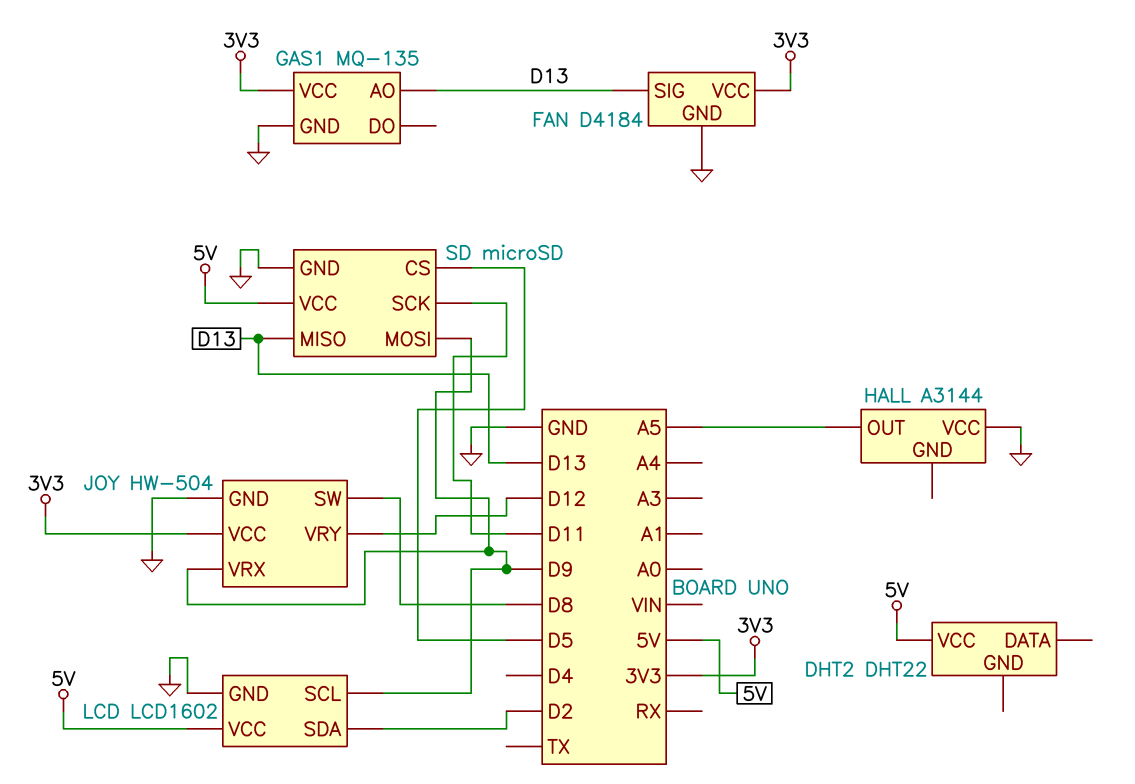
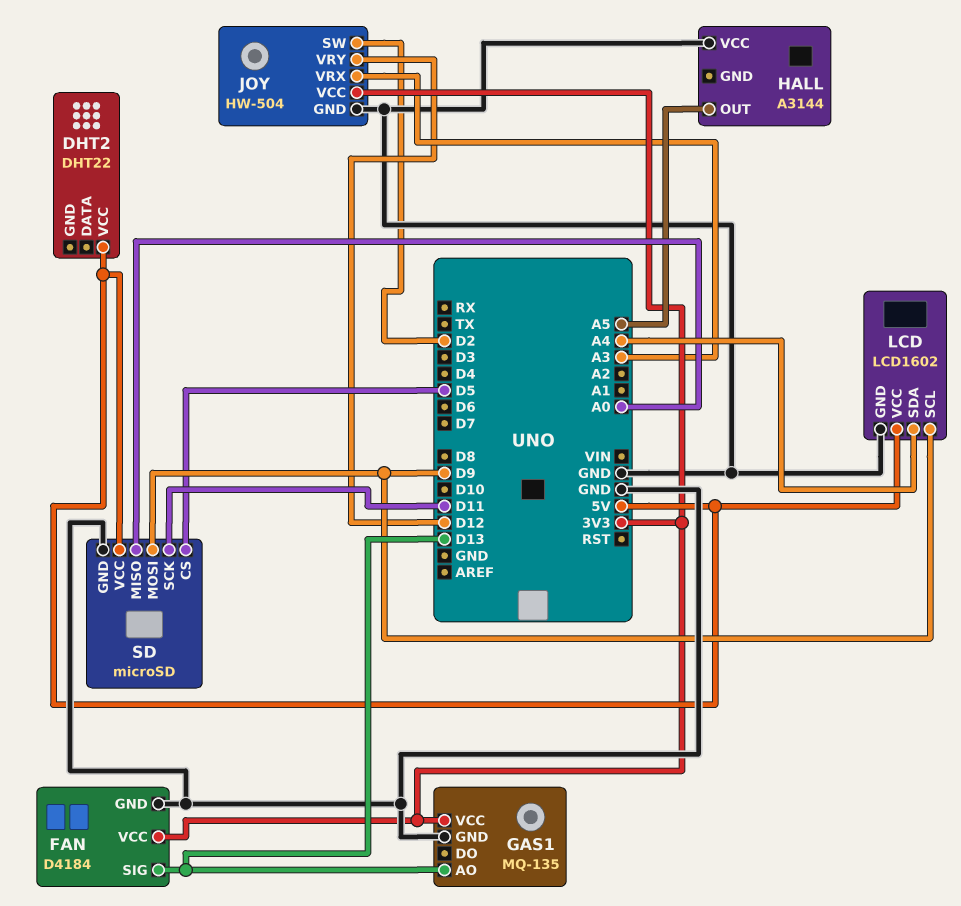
JOY pin SW: D8 -> D2
JOY pin VRX: D9 -> A3
LCD pin SDA: D2 -> A4
SD pin MISO: D13 -> A0

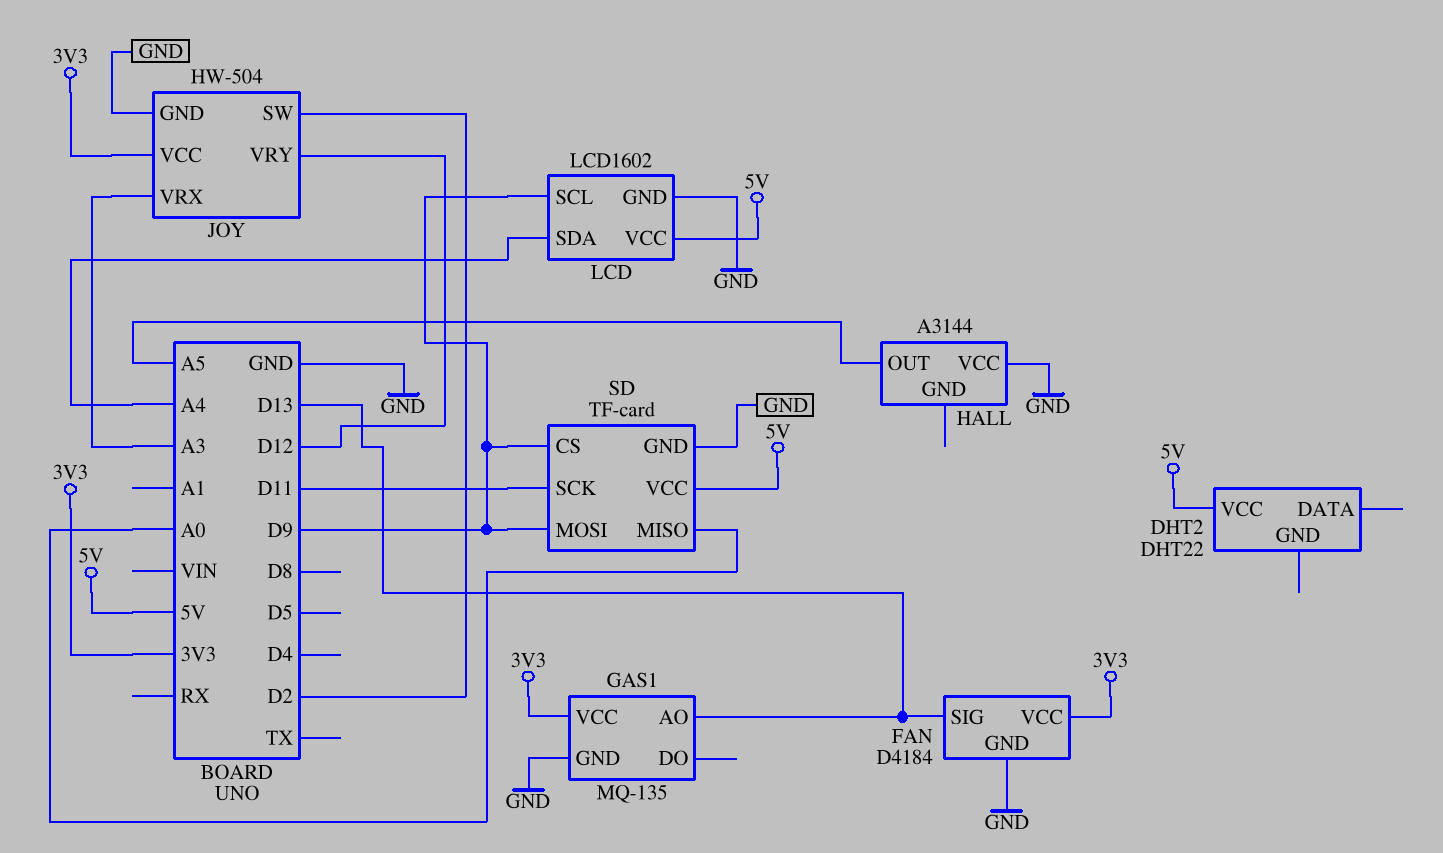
SD: microSD -> TF-card
SD pin CS: D5 -> D9

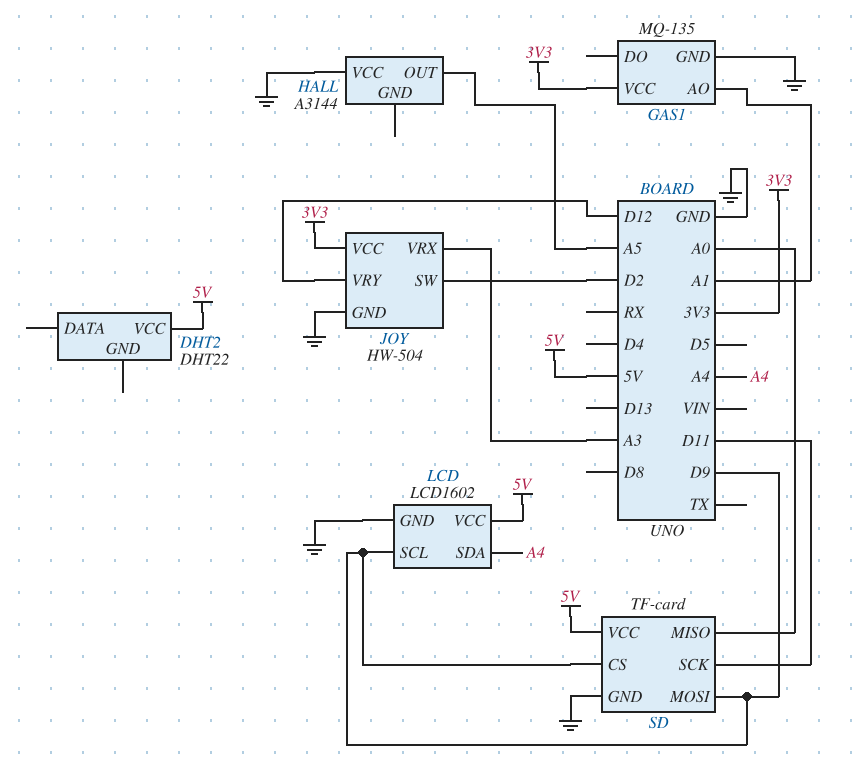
FAN: D4184 -> none
FAN pin GND: GND -> none
FAN pin SIG: D13 -> none
FAN pin VCC: 3V3 -> none
GAS1 pin AO: D13 -> A1

